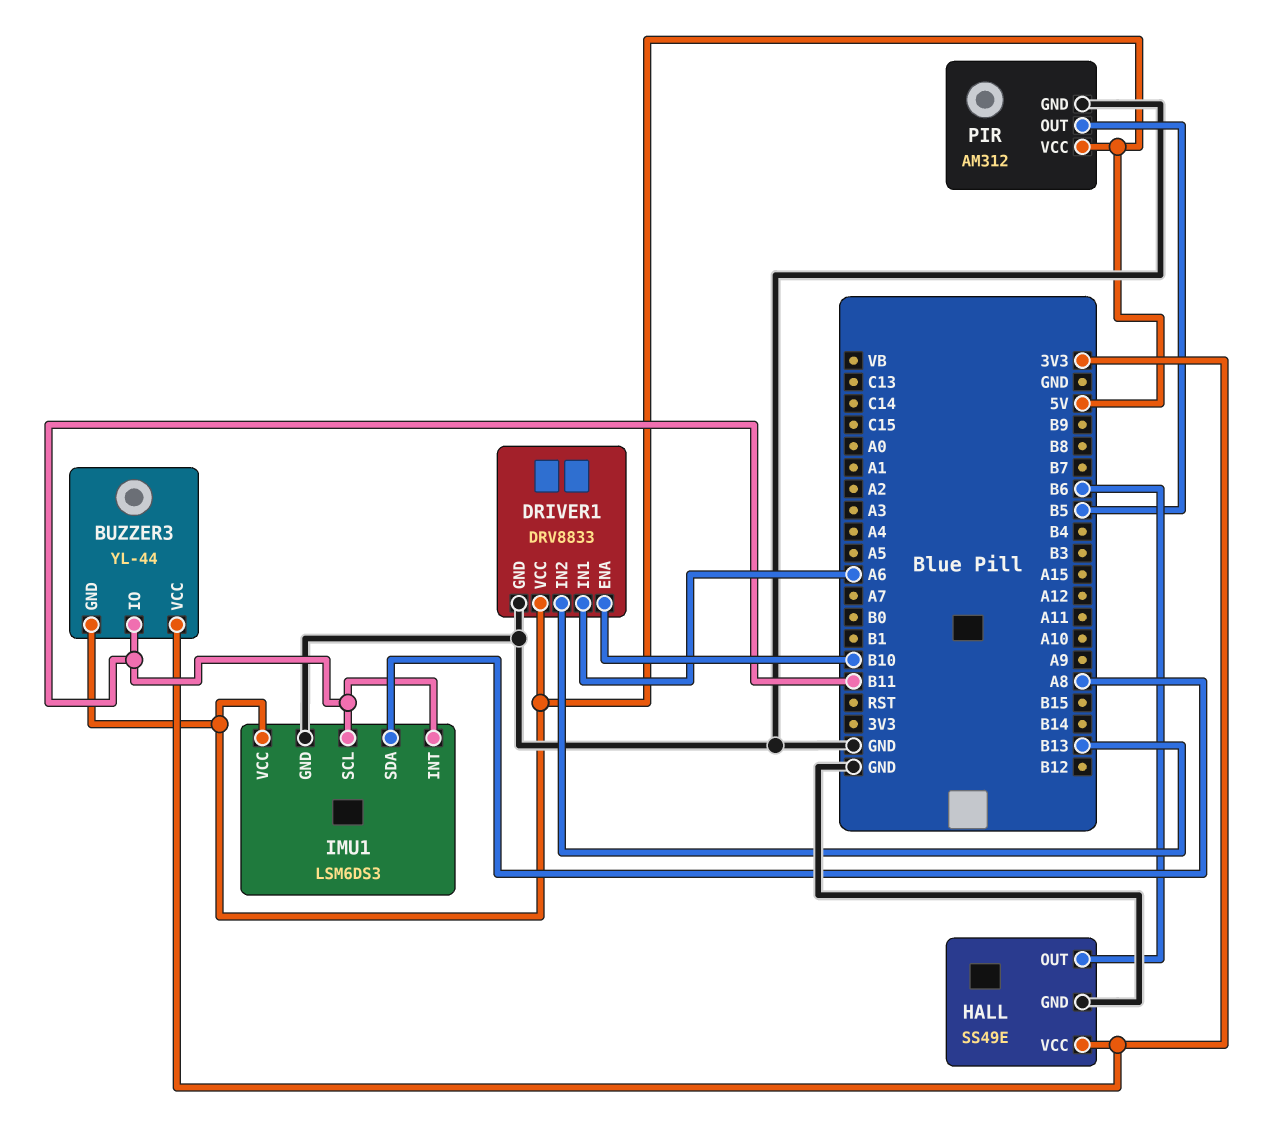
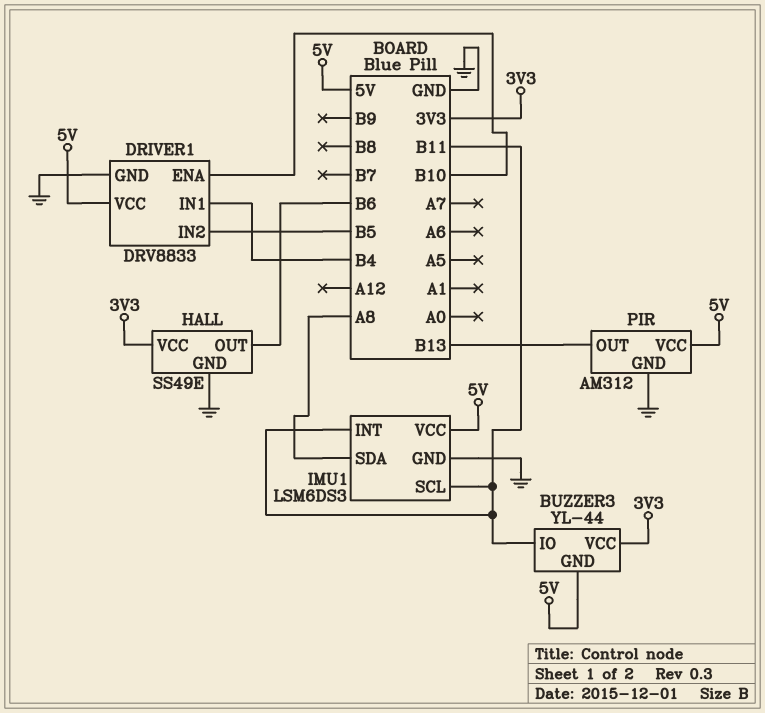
DRIVER1 pin IN1: A6 -> B4
DRIVER1 pin IN2: B13 -> B5
PIR pin OUT: B5 -> B13

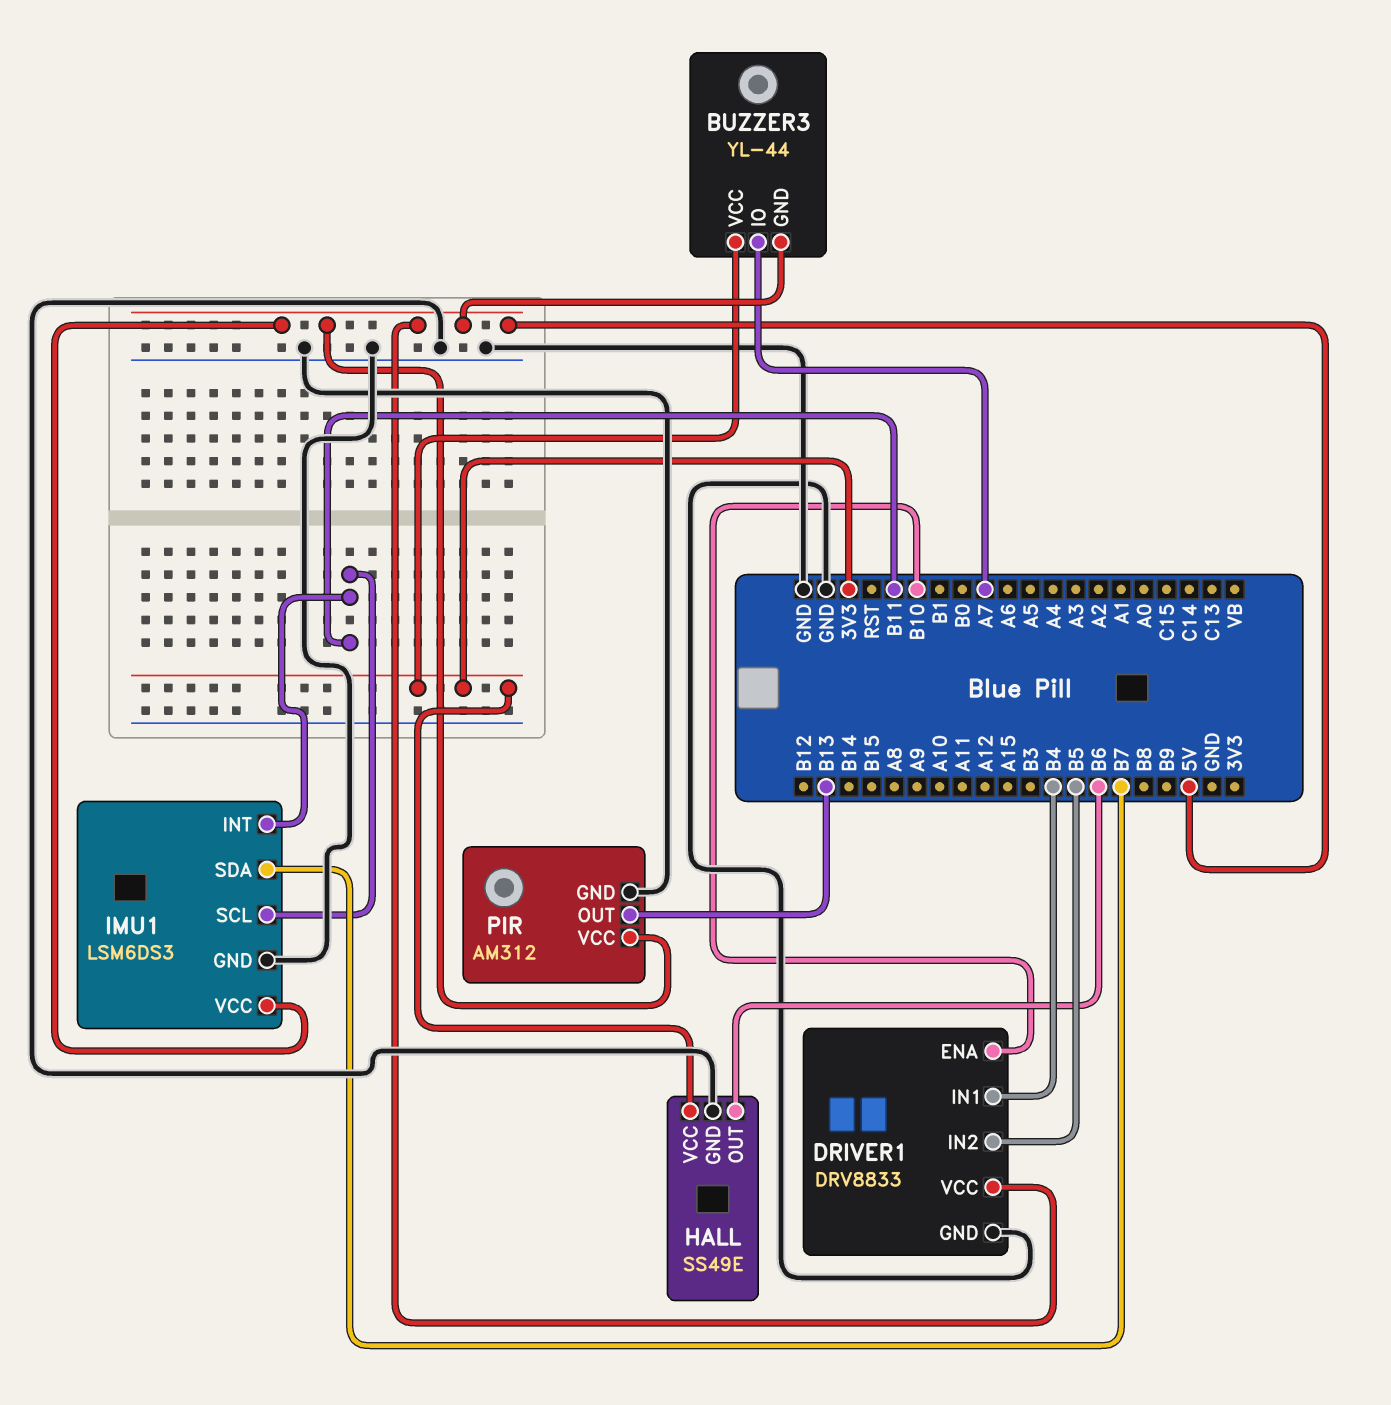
BUZZER3 pin IO: B11 -> A7
IMU1 pin SDA: A8 -> B7

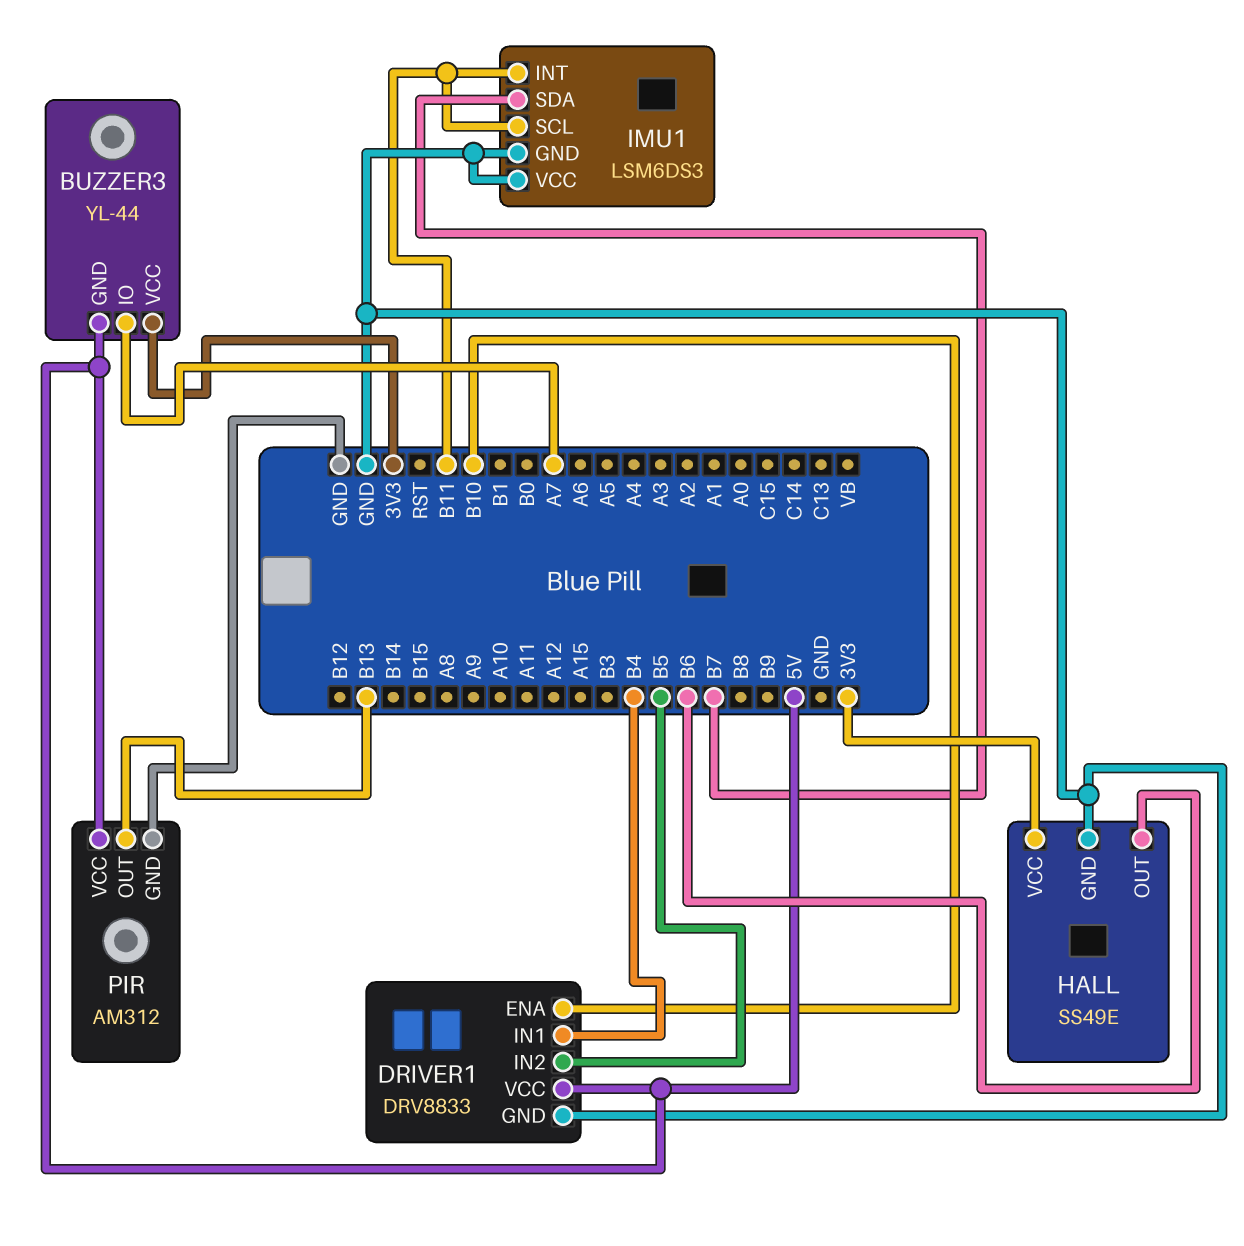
IMU1 pin VCC: 5V -> GND

